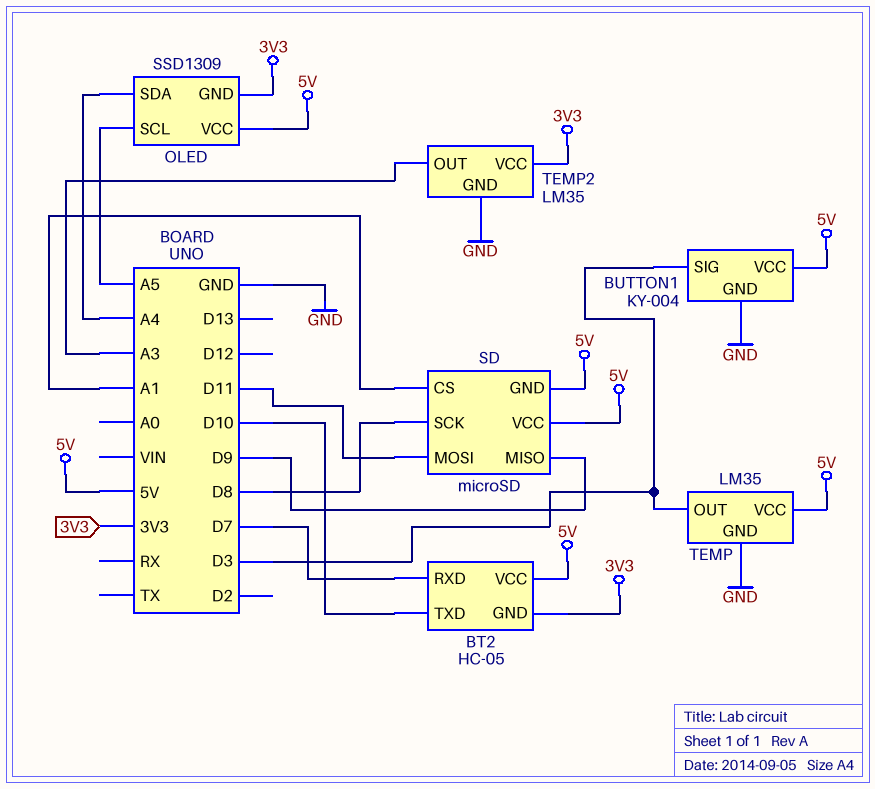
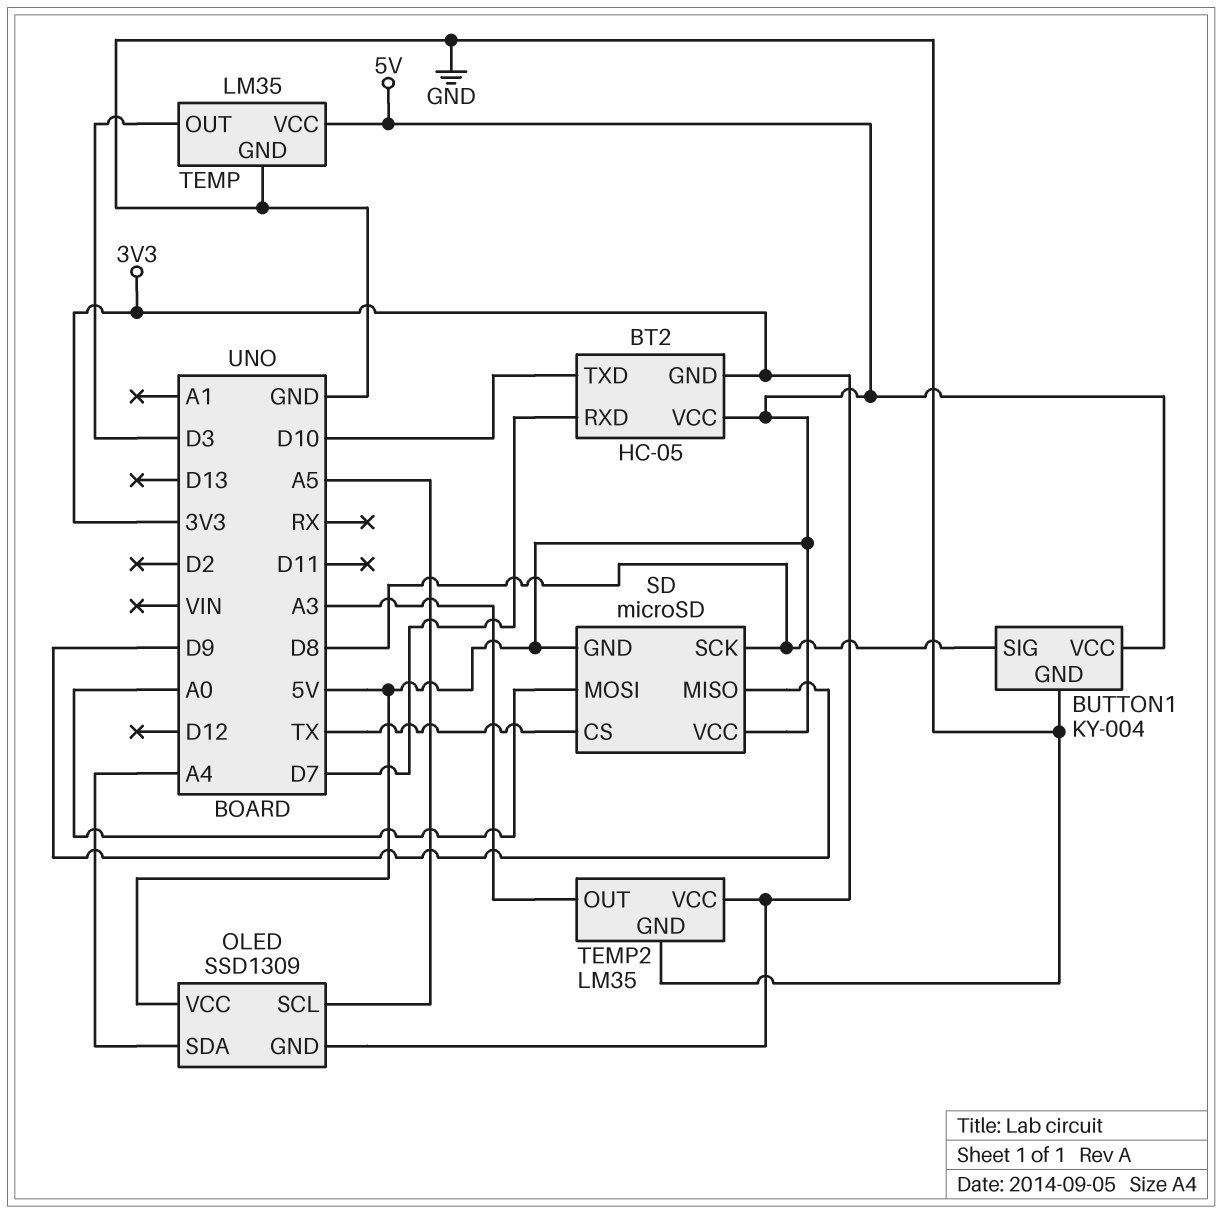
BUTTON1 pin SIG: D3 -> D8
SD pin CS: A1 -> TX
SD pin MOSI: D11 -> A0

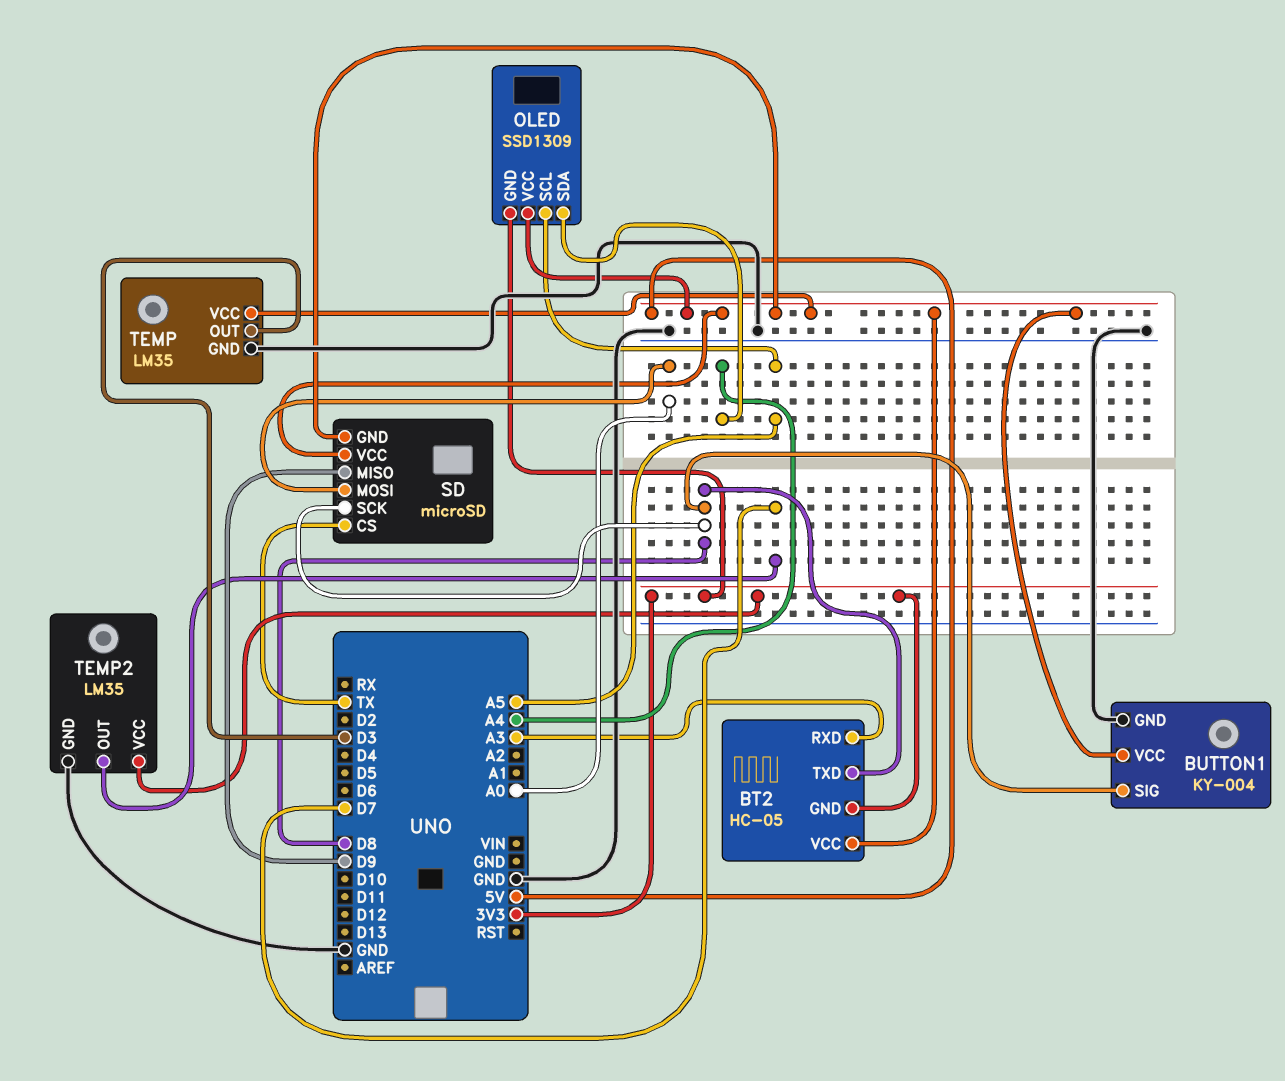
BT2 pin RXD: D7 -> A3
BT2 pin TXD: D10 -> D8
TEMP2 pin OUT: A3 -> D7

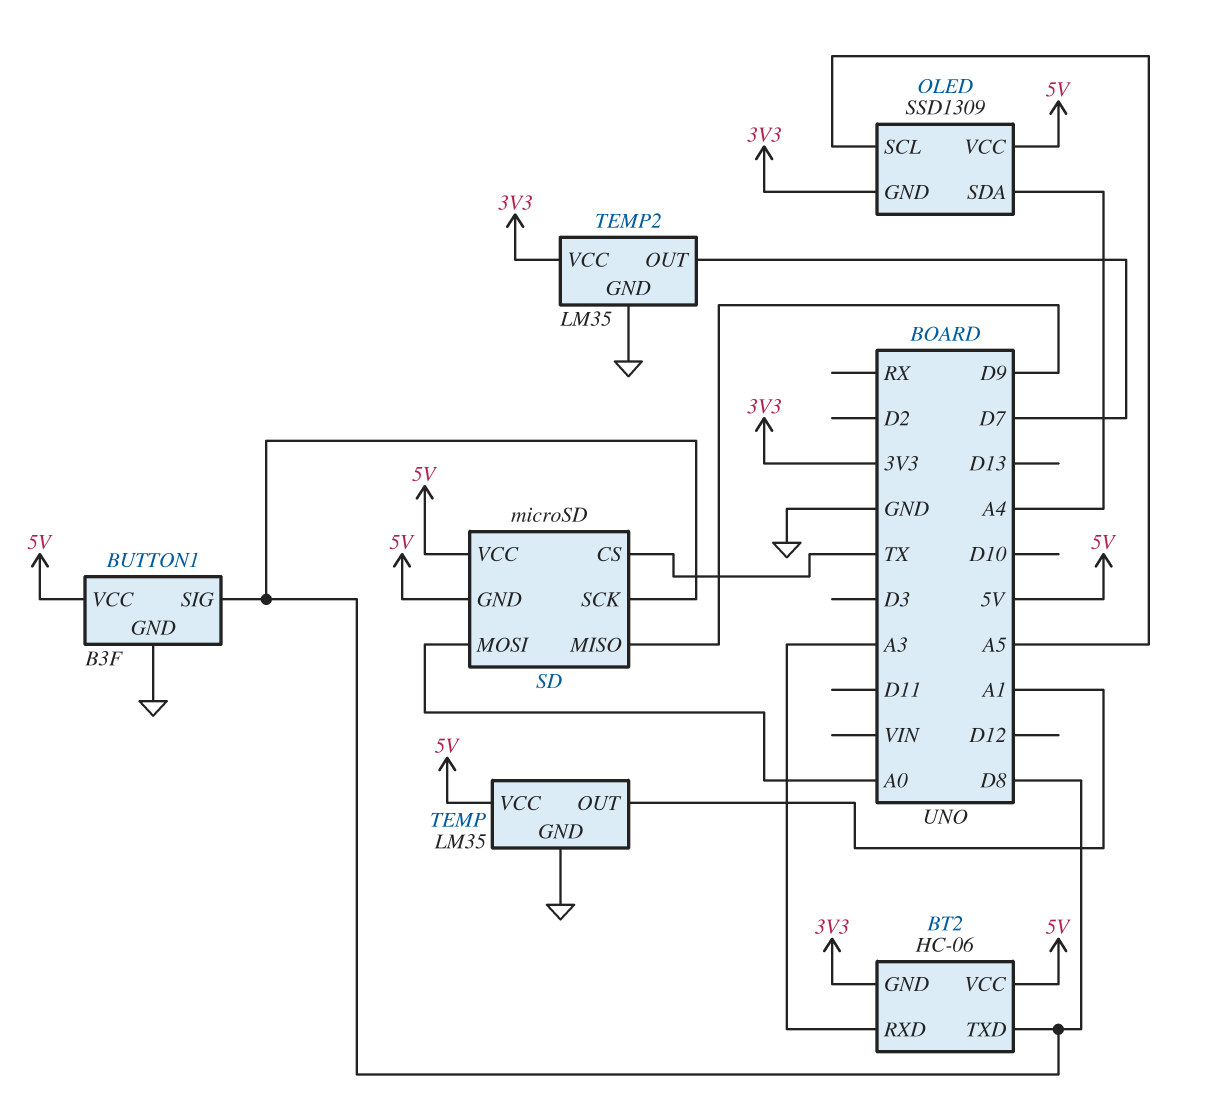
BT2: HC-05 -> HC-06
BUTTON1: KY-004 -> B3F
TEMP pin OUT: D3 -> A1

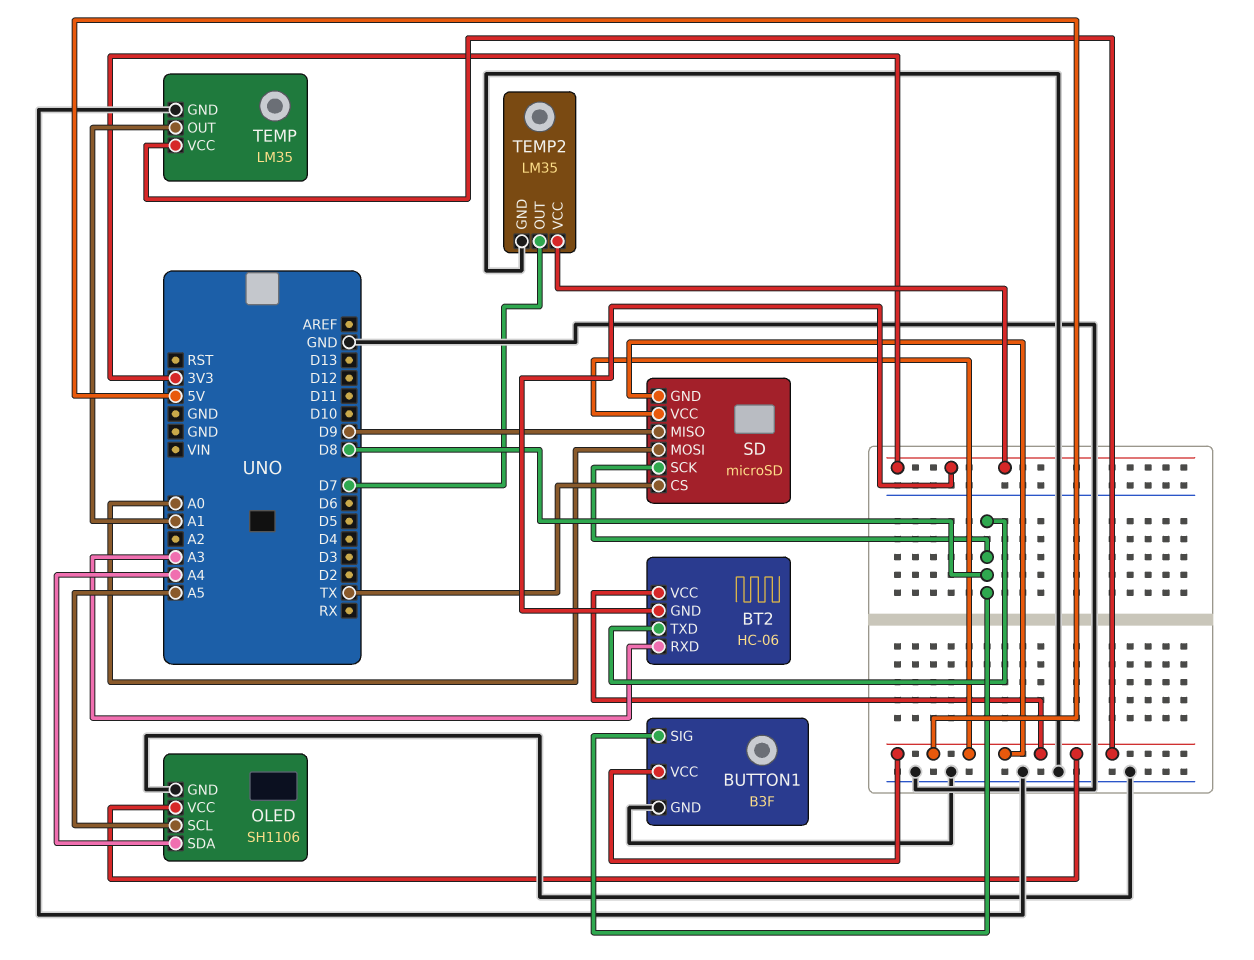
OLED: SSD1309 -> SH1106
OLED pin GND: 3V3 -> GND

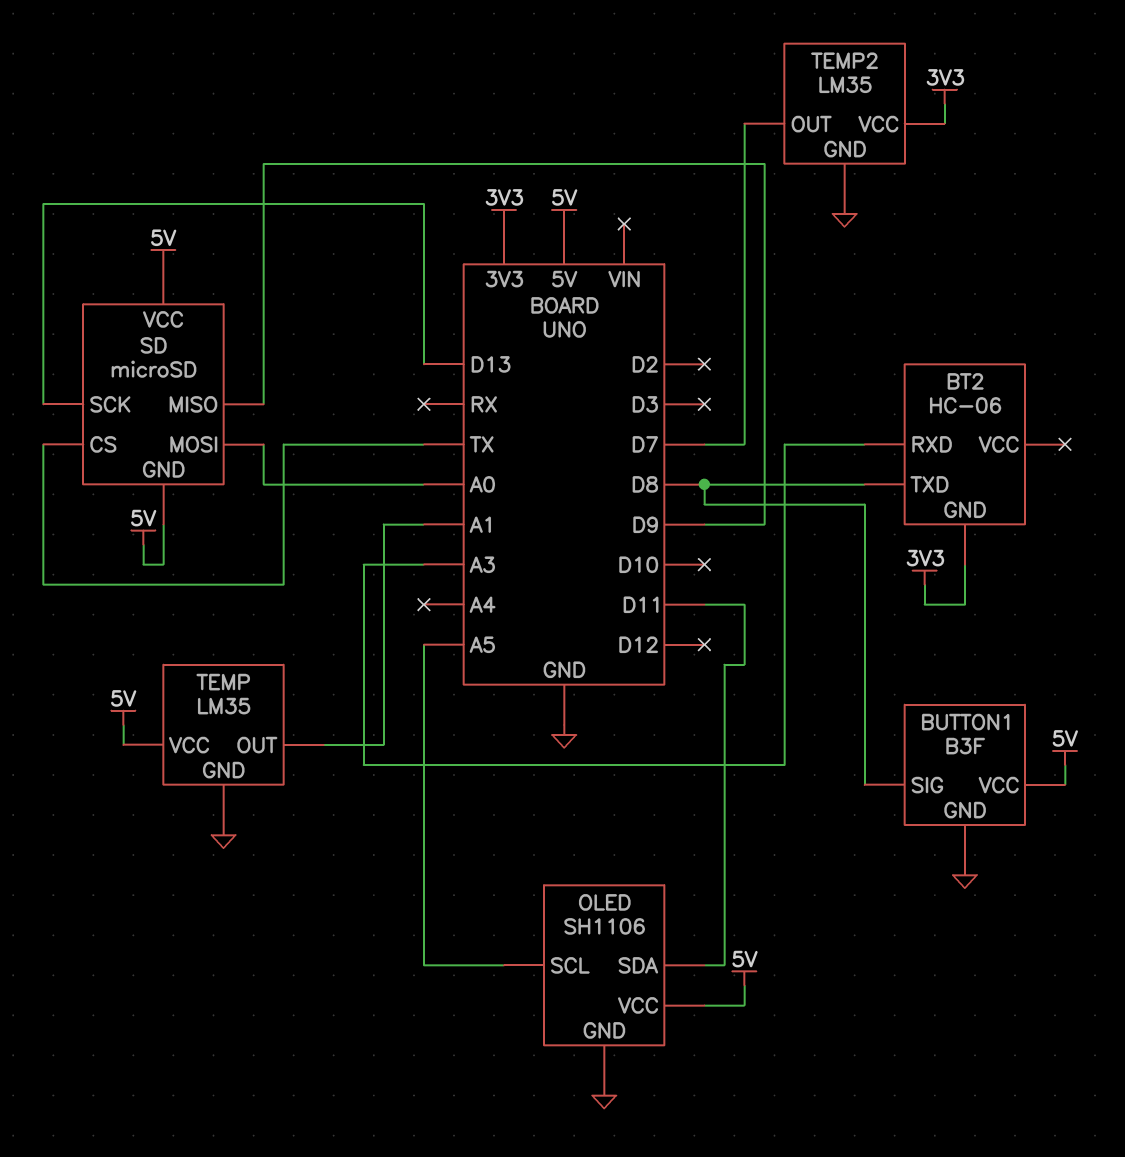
BT2 pin VCC: 5V -> none
OLED pin SDA: A4 -> D11
SD pin SCK: D8 -> D13

